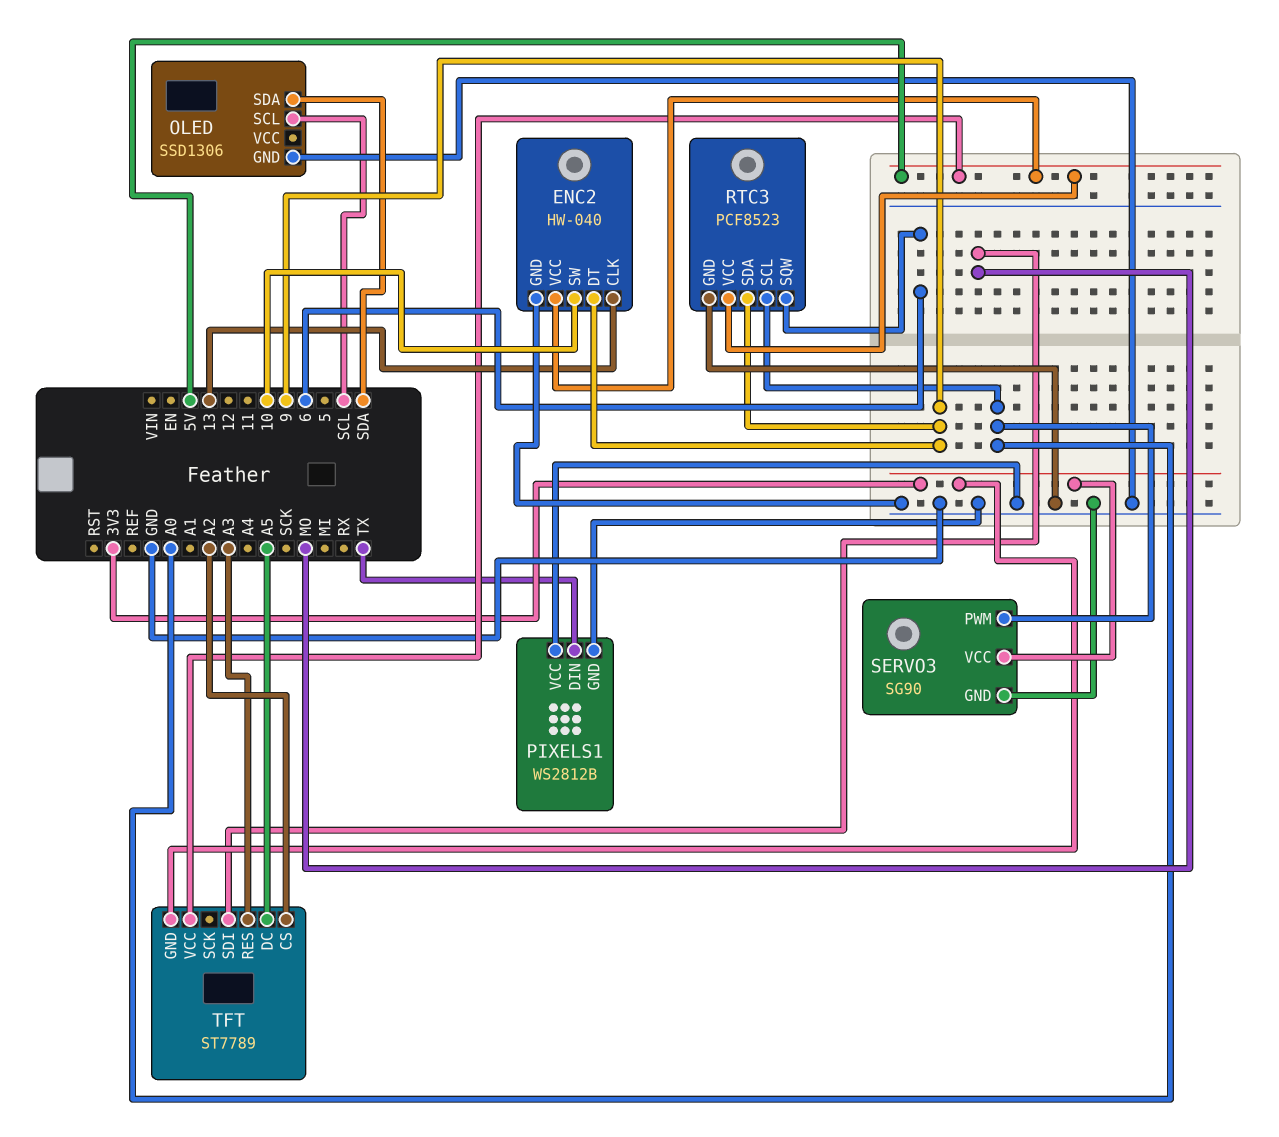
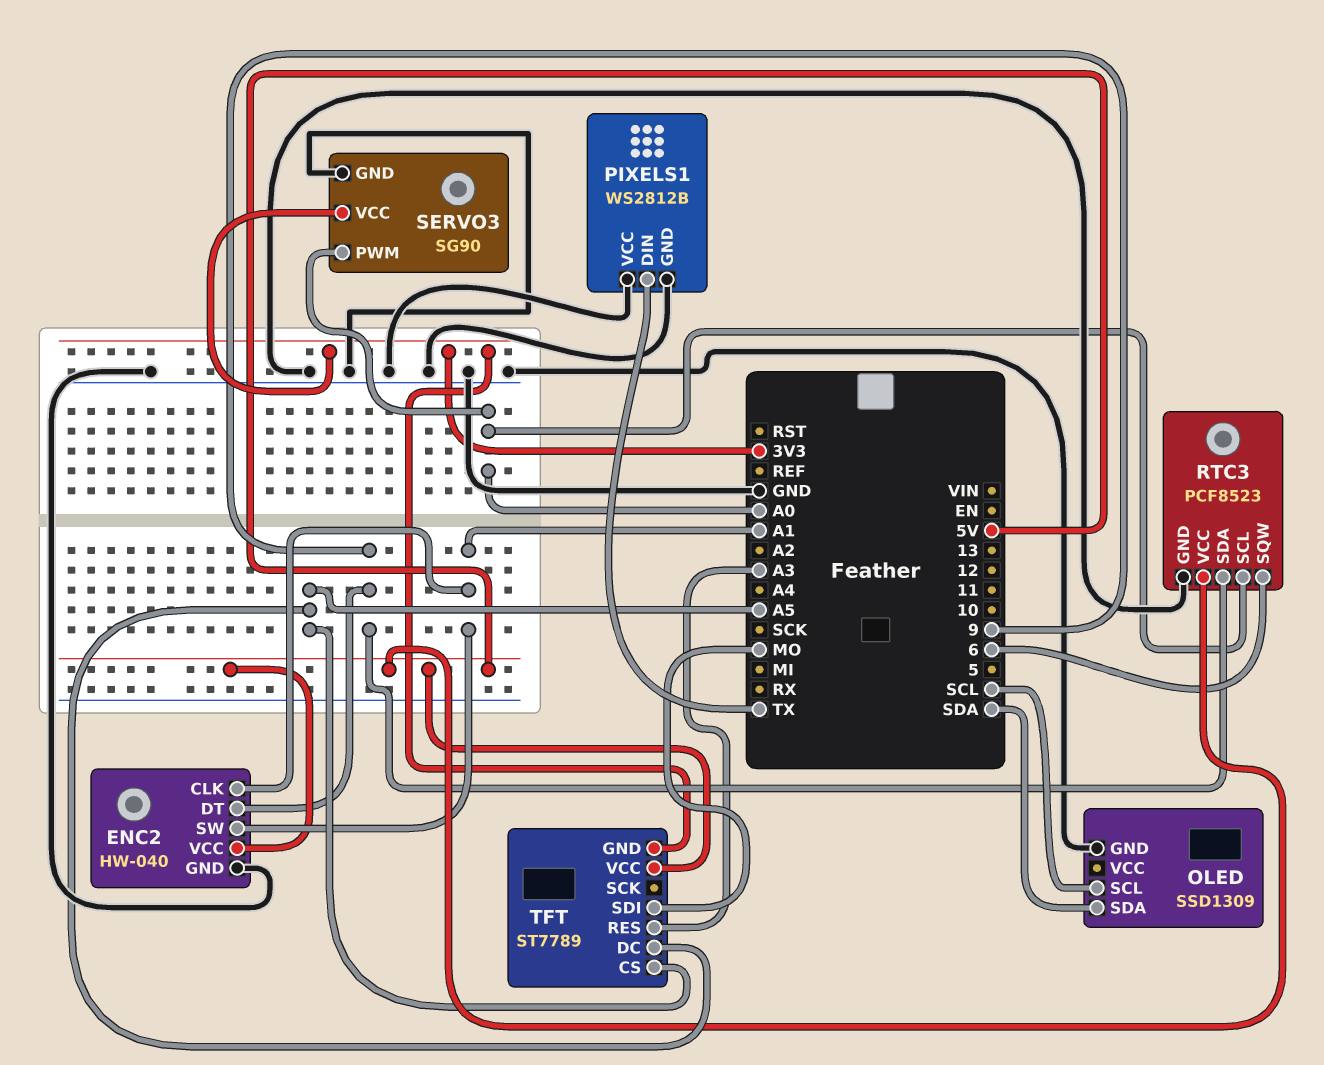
ENC2 pin CLK: 13 -> A1
ENC2 pin SW: 10 -> A1
OLED: SSD1306 -> SSD1309
TFT pin CS: A2 -> A5

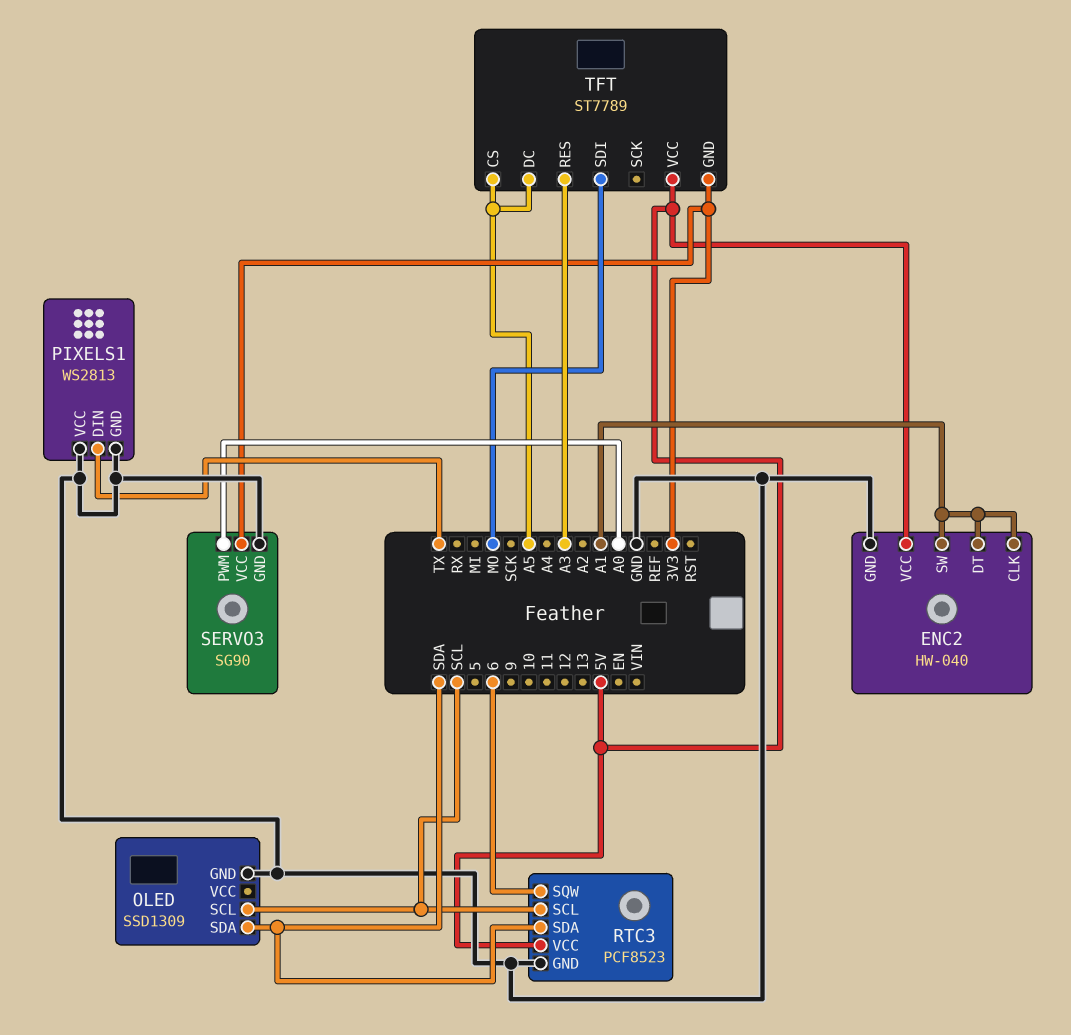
ENC2 pin DT: 9 -> A1
PIXELS1: WS2812B -> WS2813
RTC3 pin SCL: A0 -> SCL
RTC3 pin SDA: 9 -> SDA

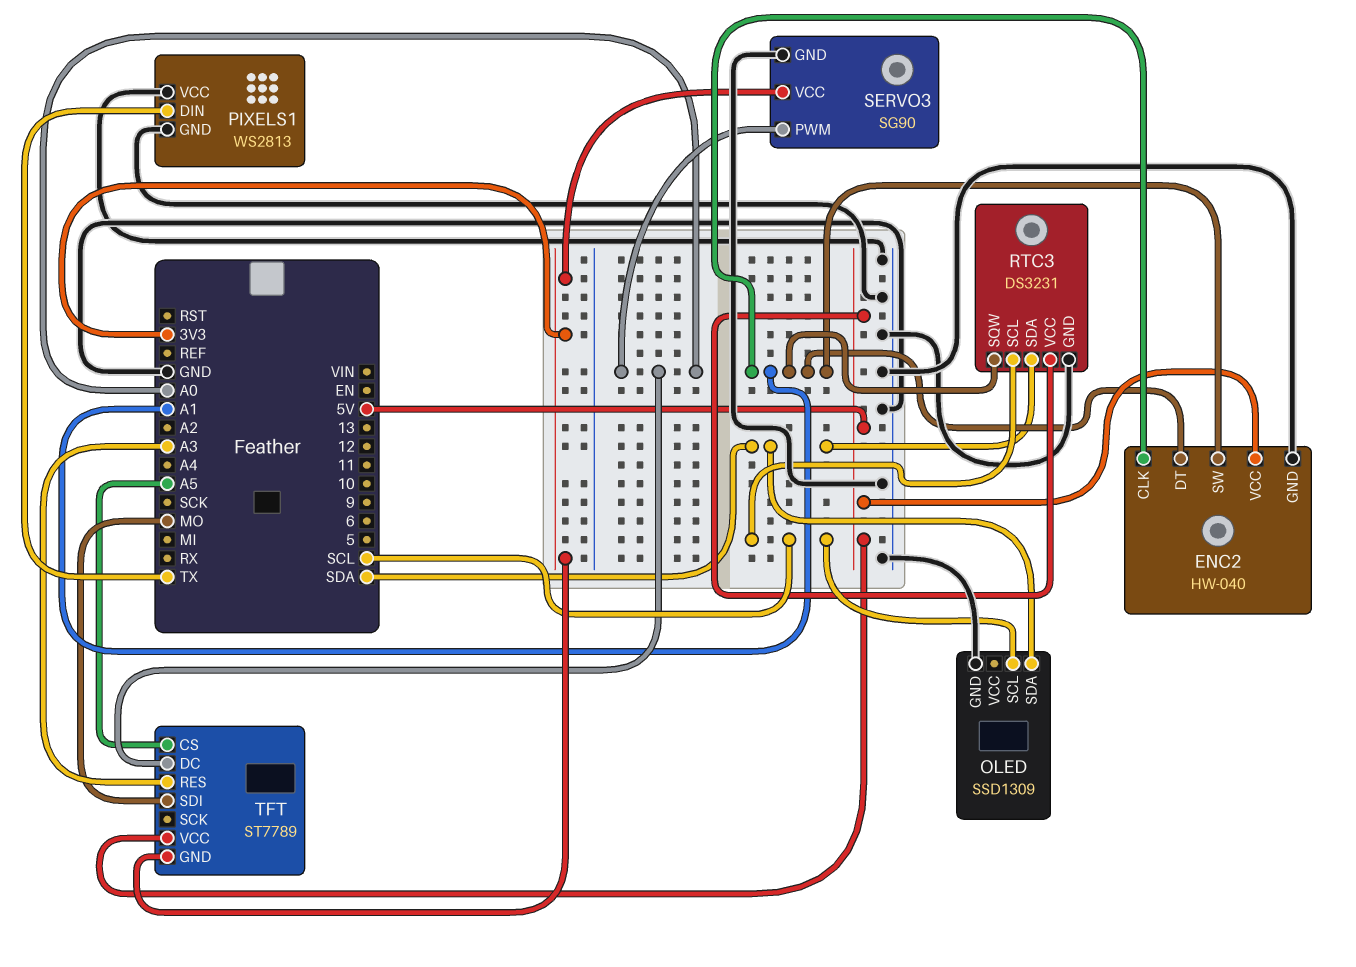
RTC3: PCF8523 -> DS3231
RTC3 pin SQW: 6 -> A1
TFT pin DC: A5 -> A0

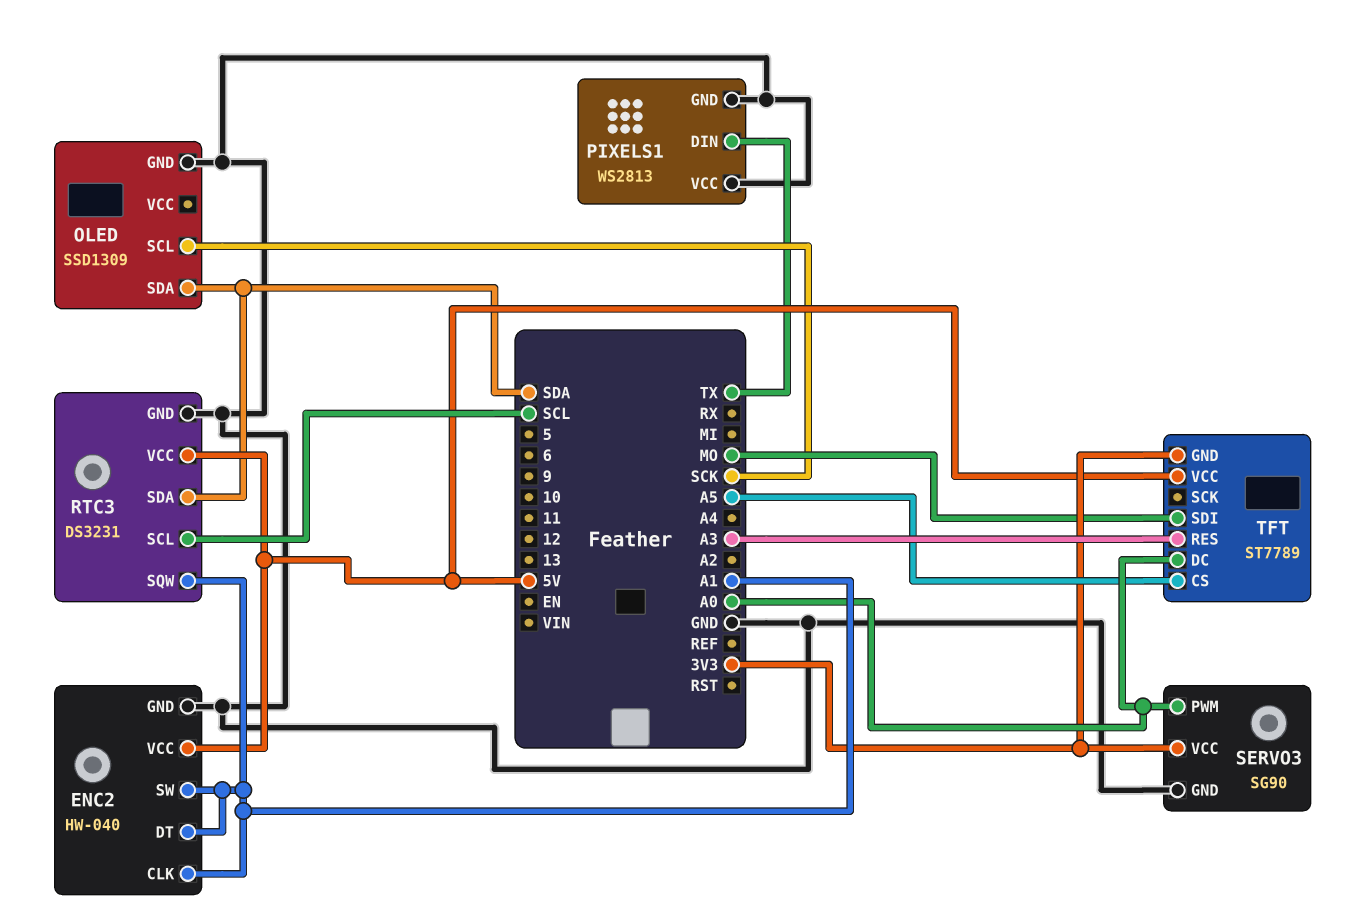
OLED pin SCL: SCL -> SCK

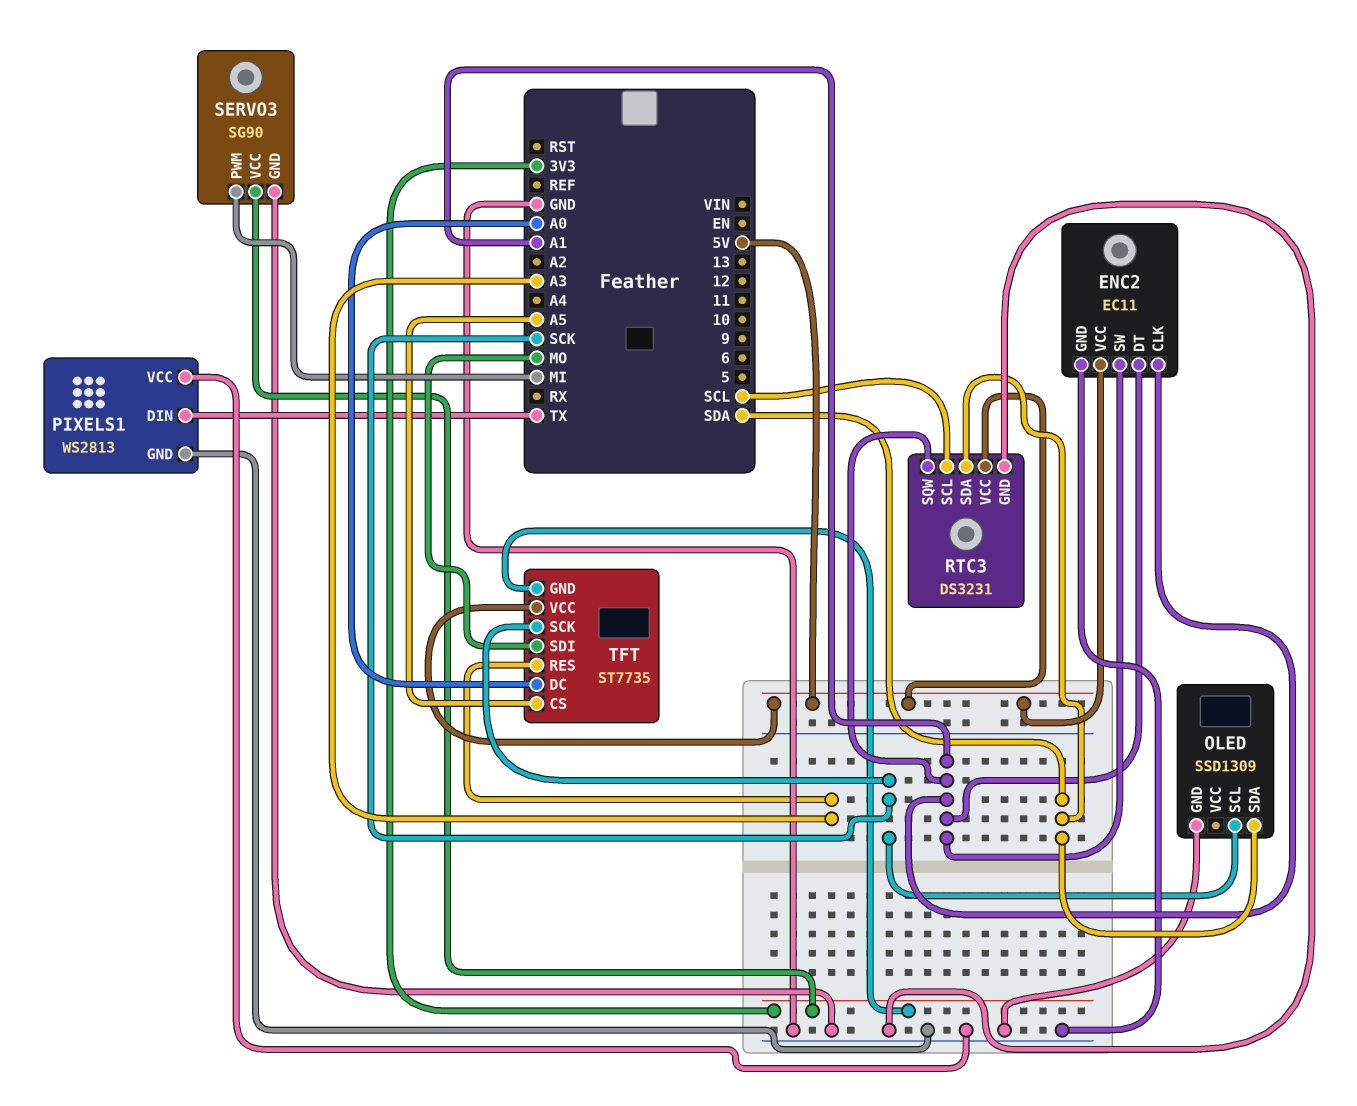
ENC2: HW-040 -> EC11
SERVO3 pin PWM: A0 -> MI
TFT: ST7789 -> ST7735
TFT pin SCK: none -> SCK

